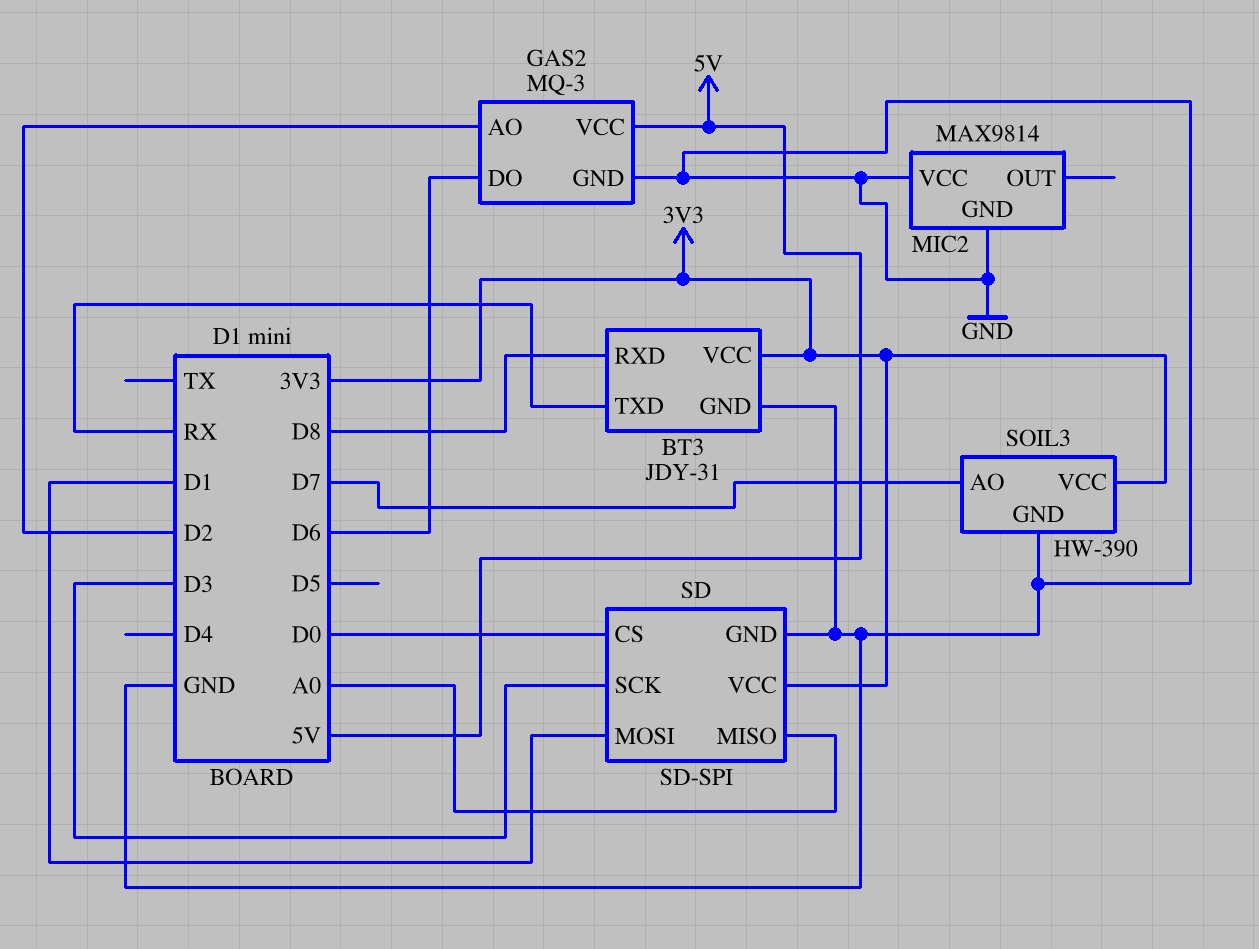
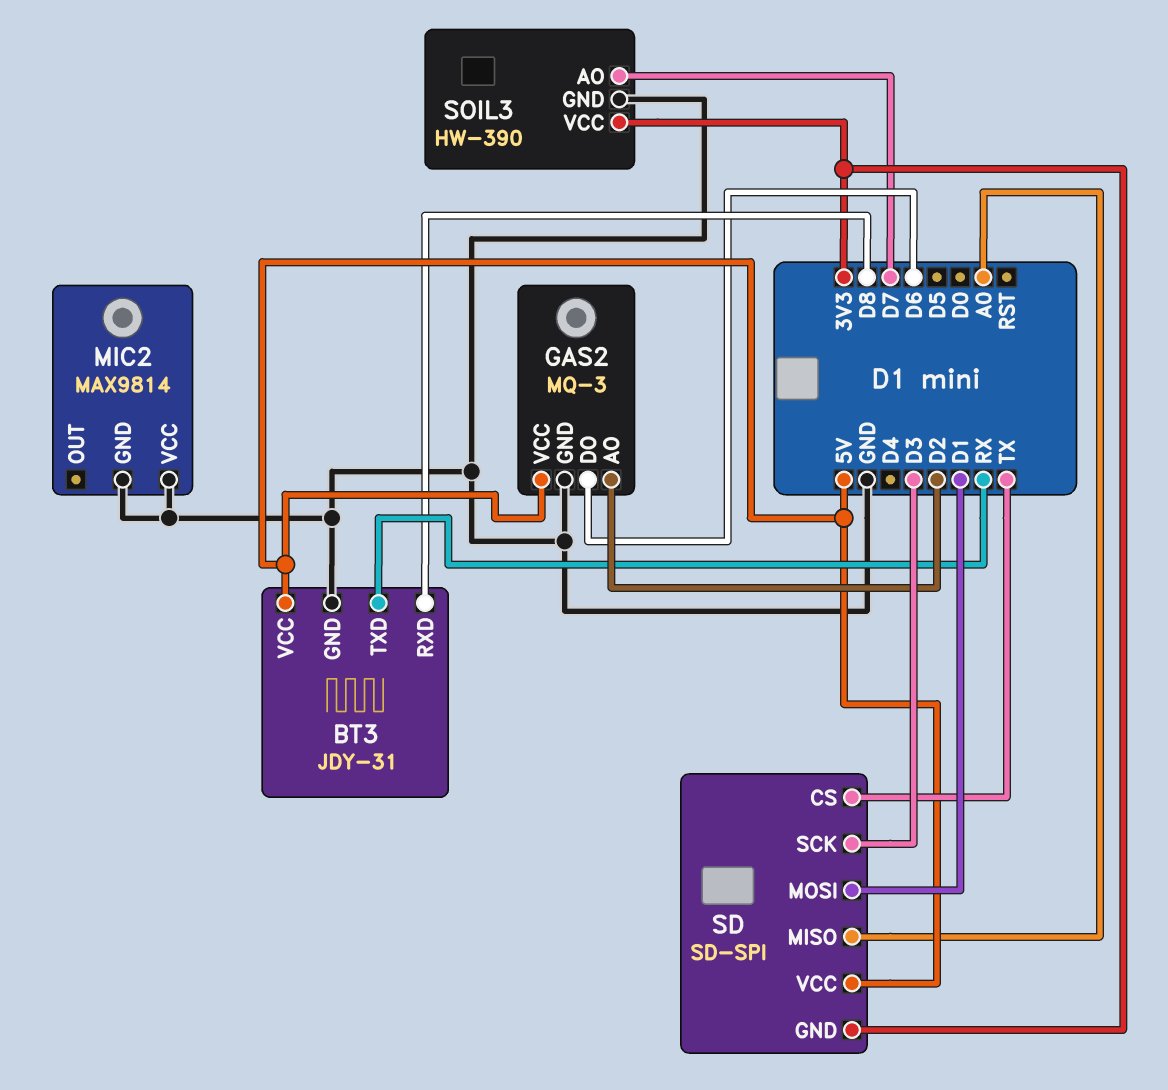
BT3 pin VCC: 3V3 -> 5V
SD pin CS: D0 -> TX
SD pin GND: GND -> 3V3
SD pin VCC: 3V3 -> 5V

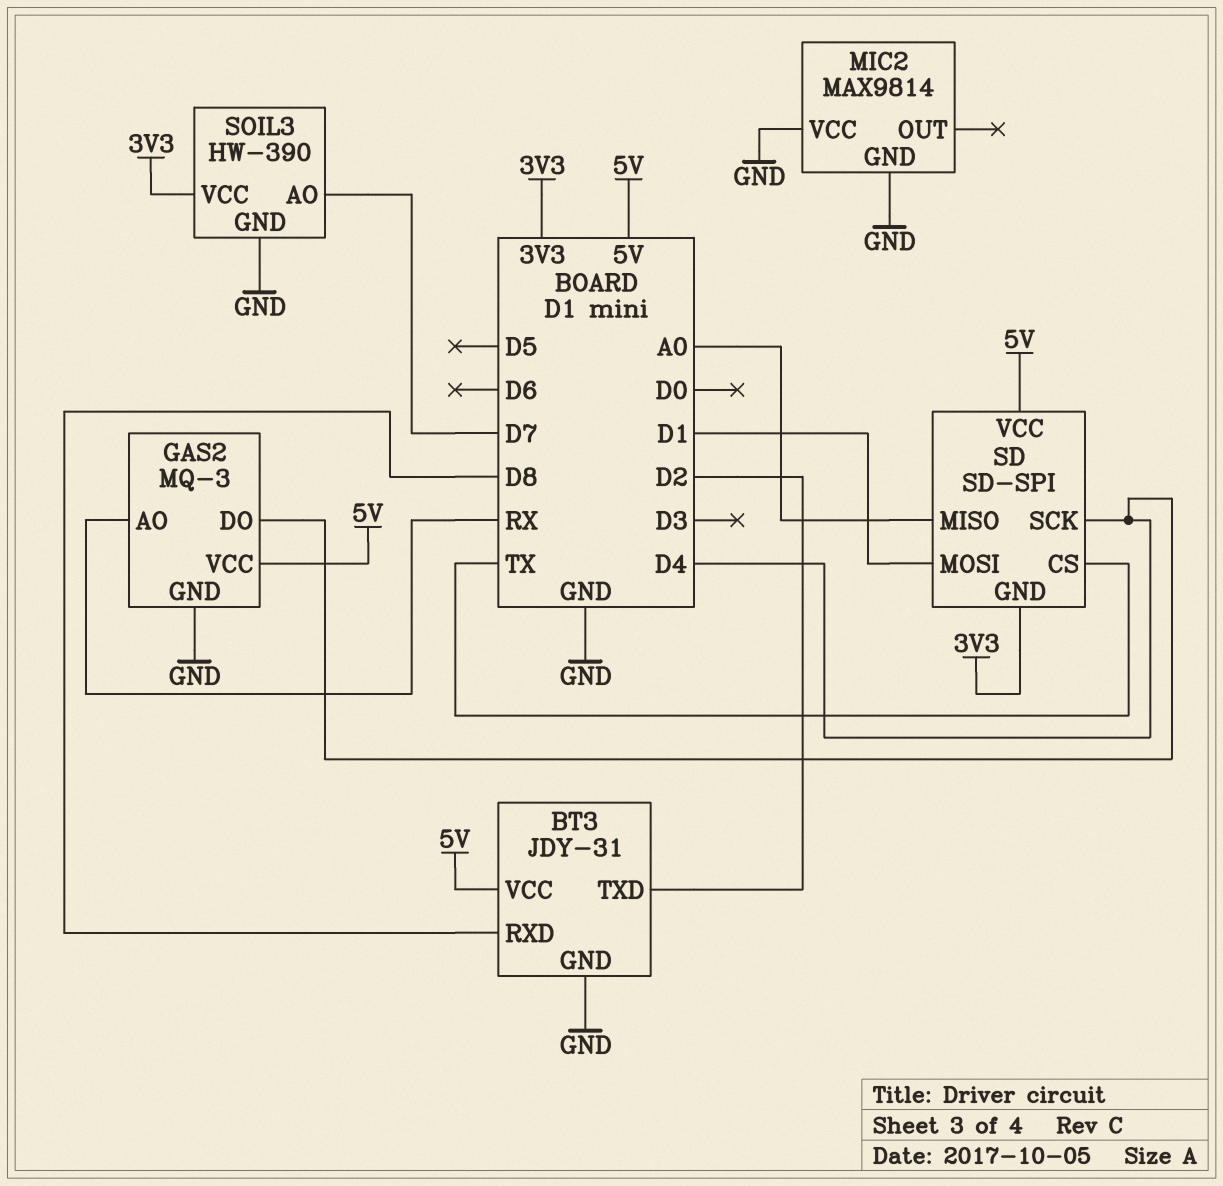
BT3 pin TXD: RX -> D2
GAS2 pin AO: D2 -> RX
GAS2 pin DO: D6 -> D4
SD pin SCK: D3 -> D4

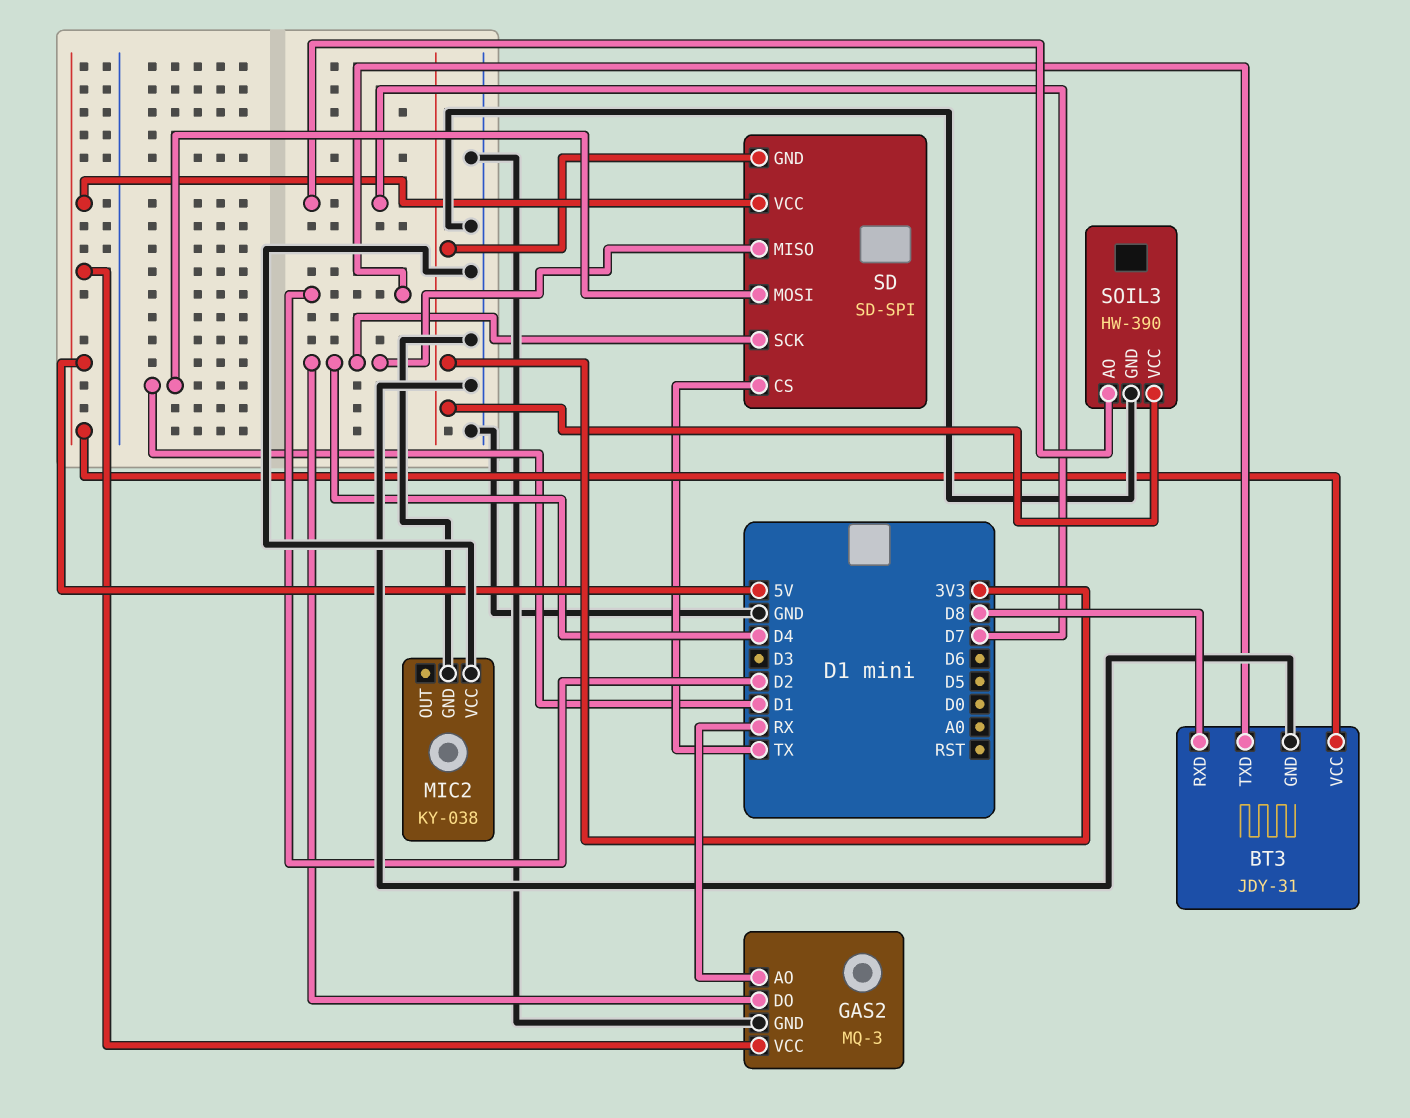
MIC2: MAX9814 -> KY-038
SD pin MISO: A0 -> D4

